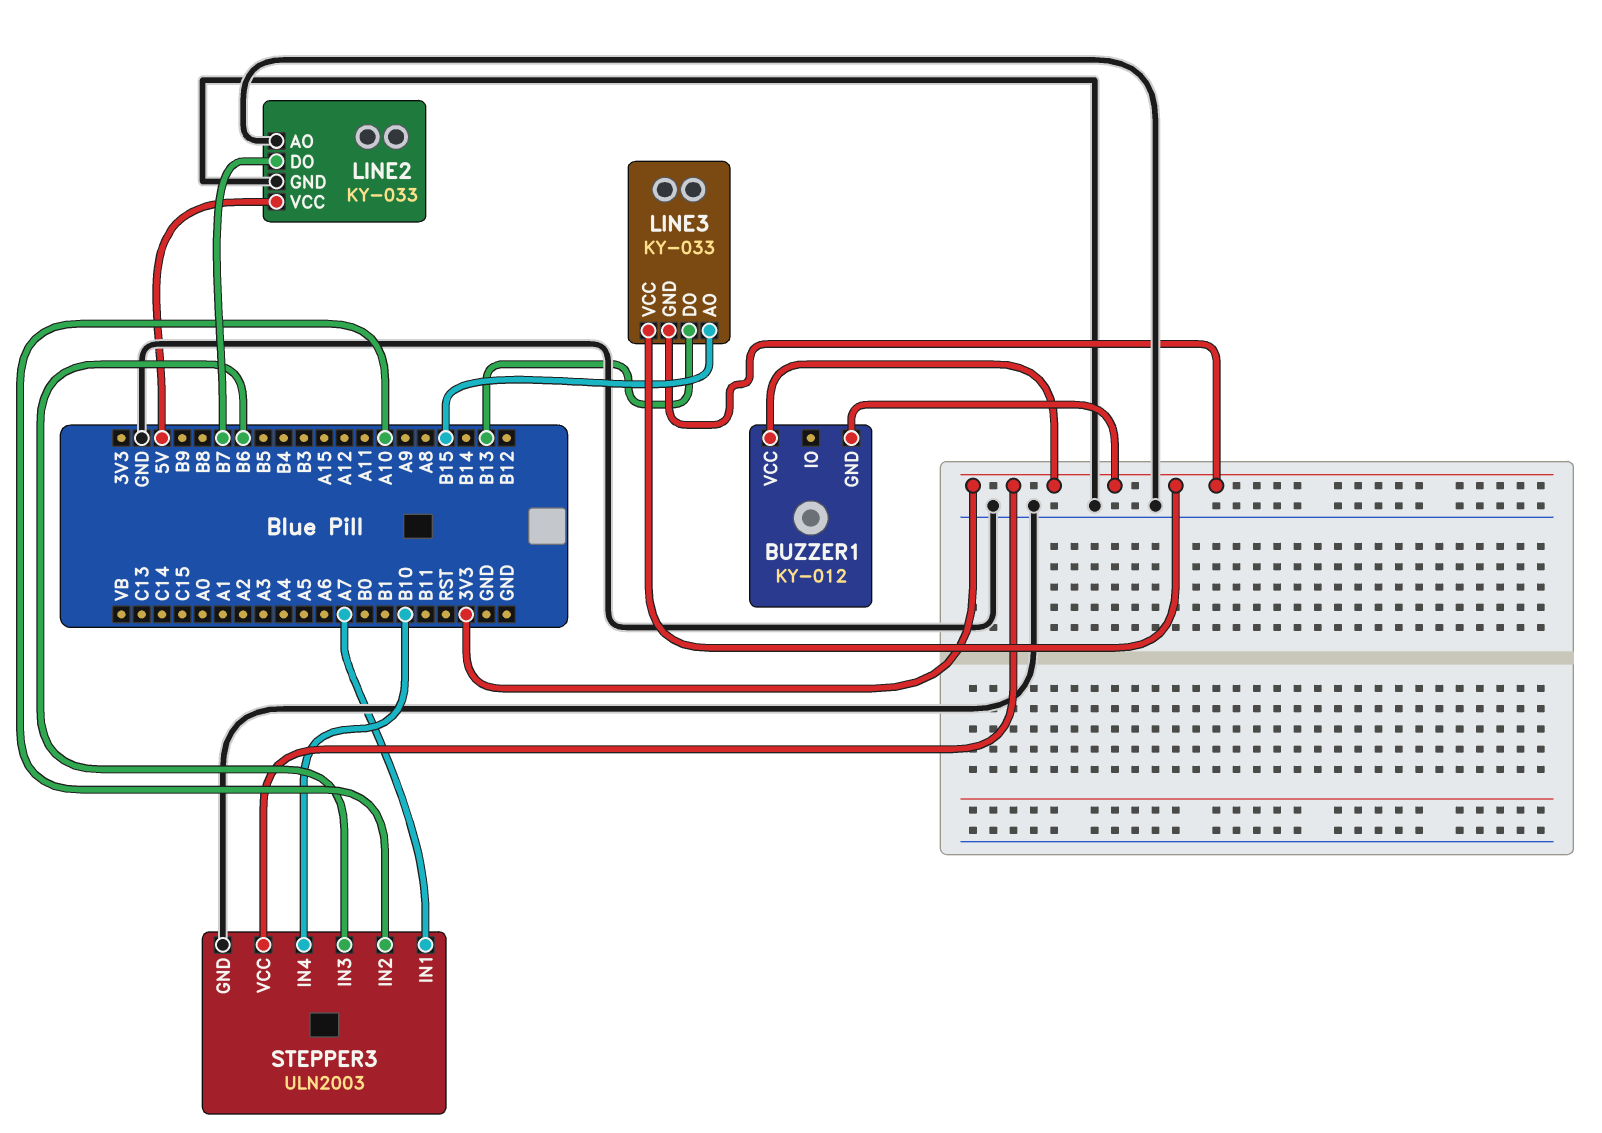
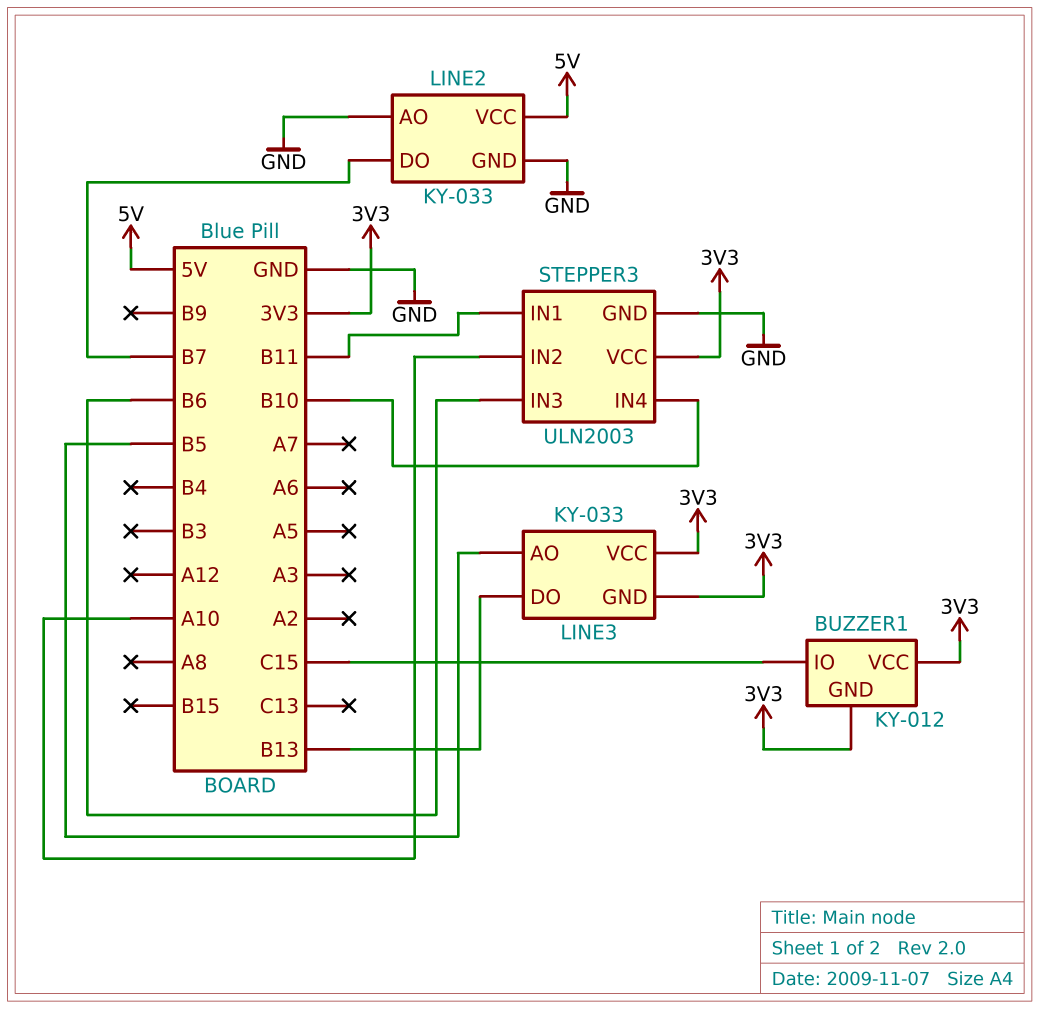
BUZZER1 pin IO: none -> C15
LINE3 pin AO: B15 -> B5
STEPPER3 pin IN1: A7 -> B11

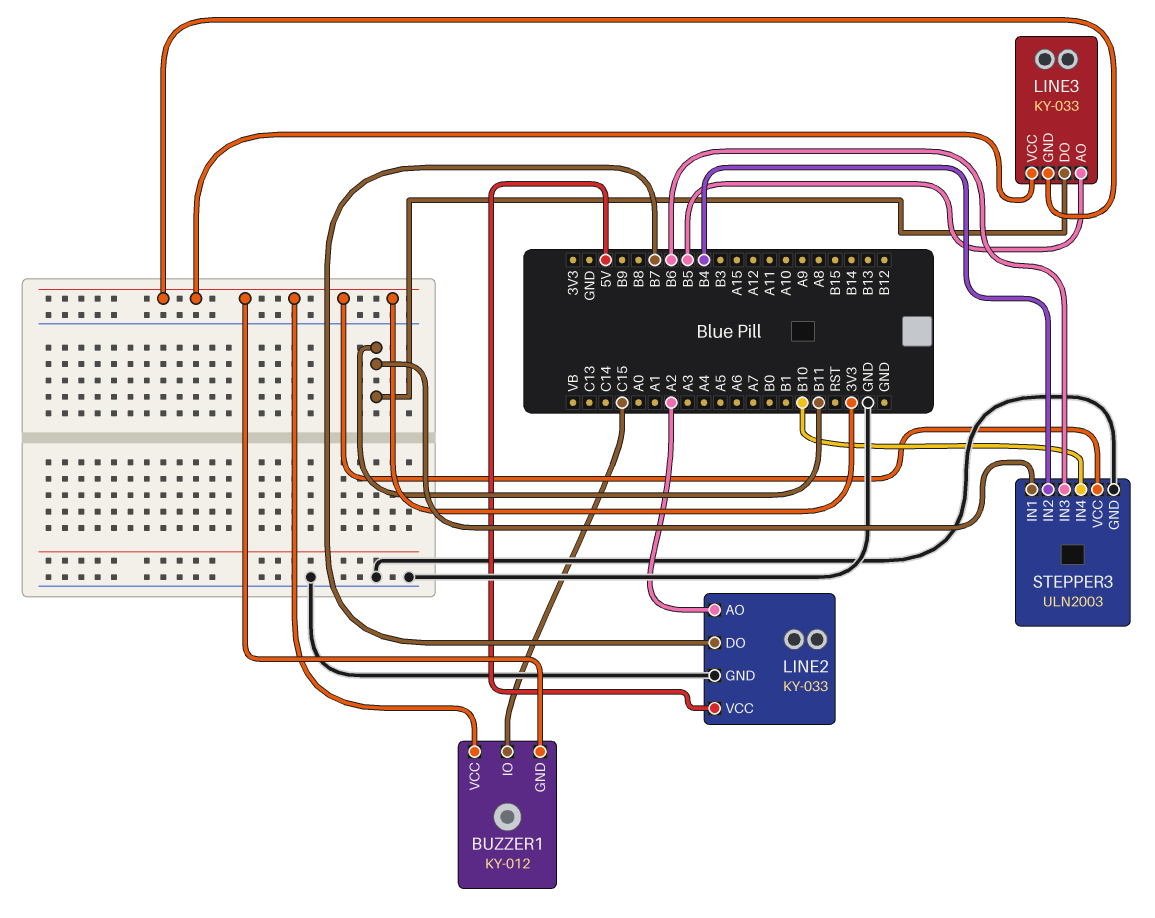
LINE2 pin AO: GND -> A2
LINE3 pin DO: B13 -> B11
STEPPER3 pin IN2: A10 -> B4

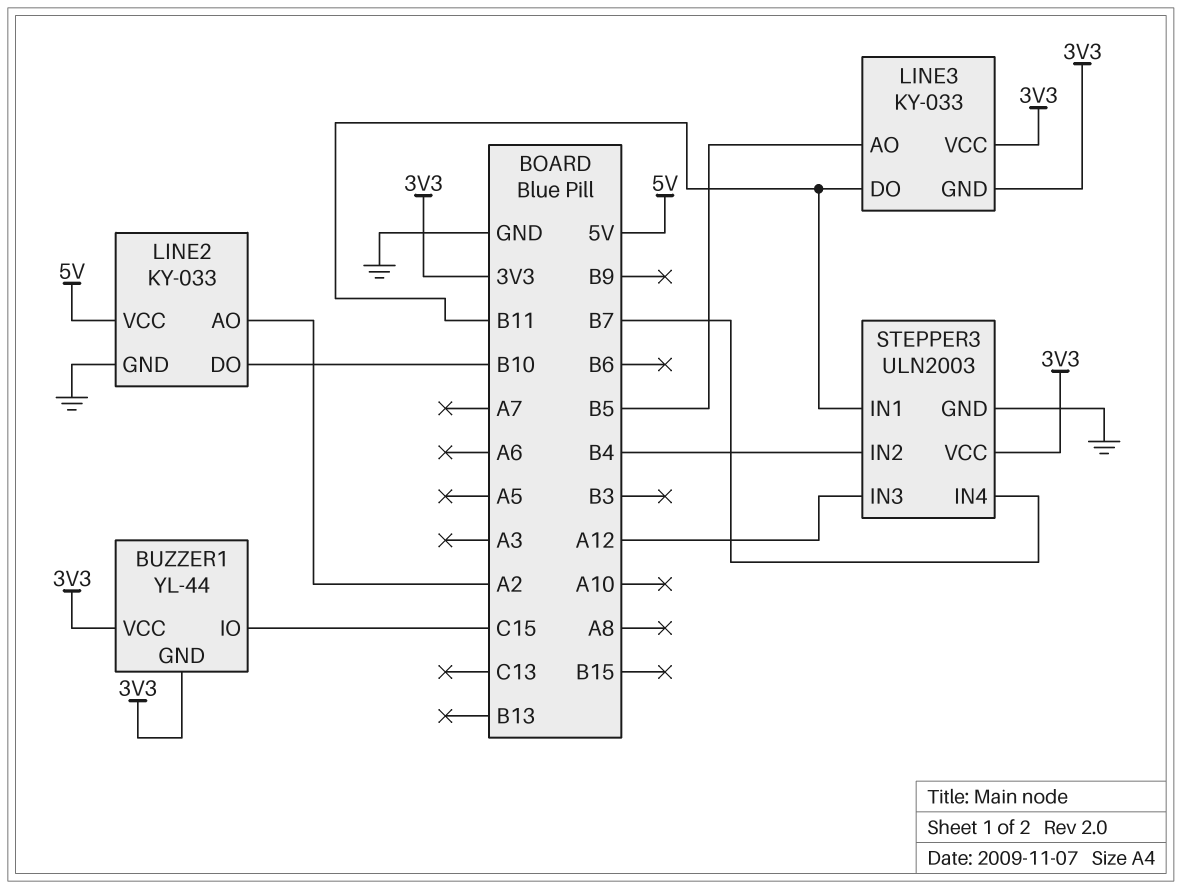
BUZZER1: KY-012 -> YL-44
LINE2 pin DO: B7 -> B10
STEPPER3 pin IN3: B6 -> A12
STEPPER3 pin IN4: B10 -> B7

